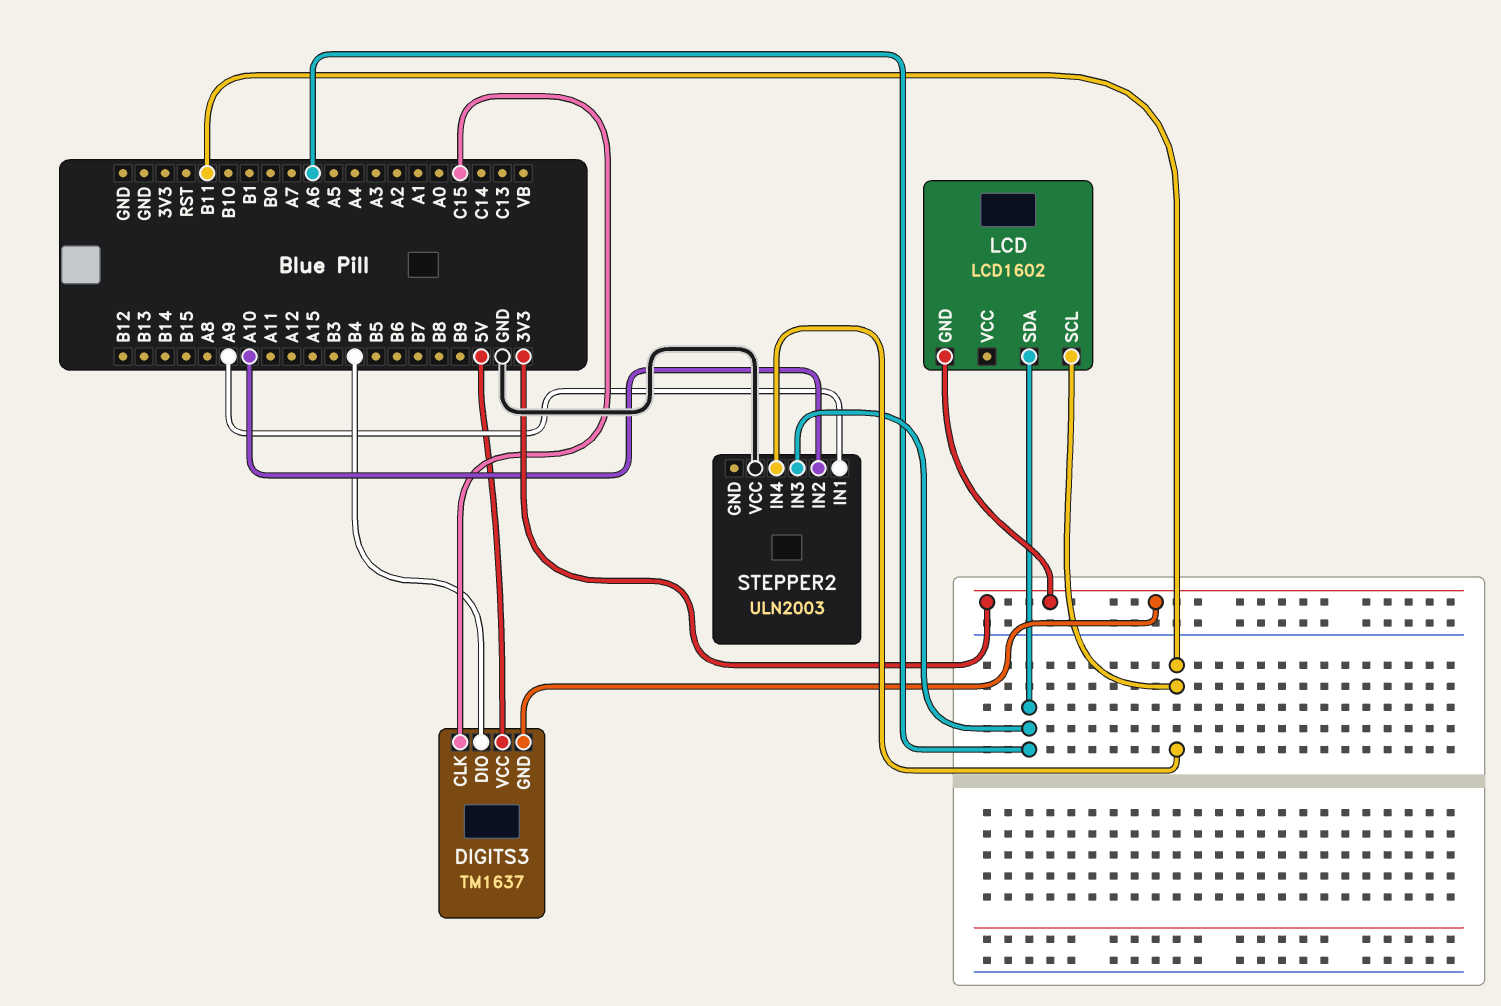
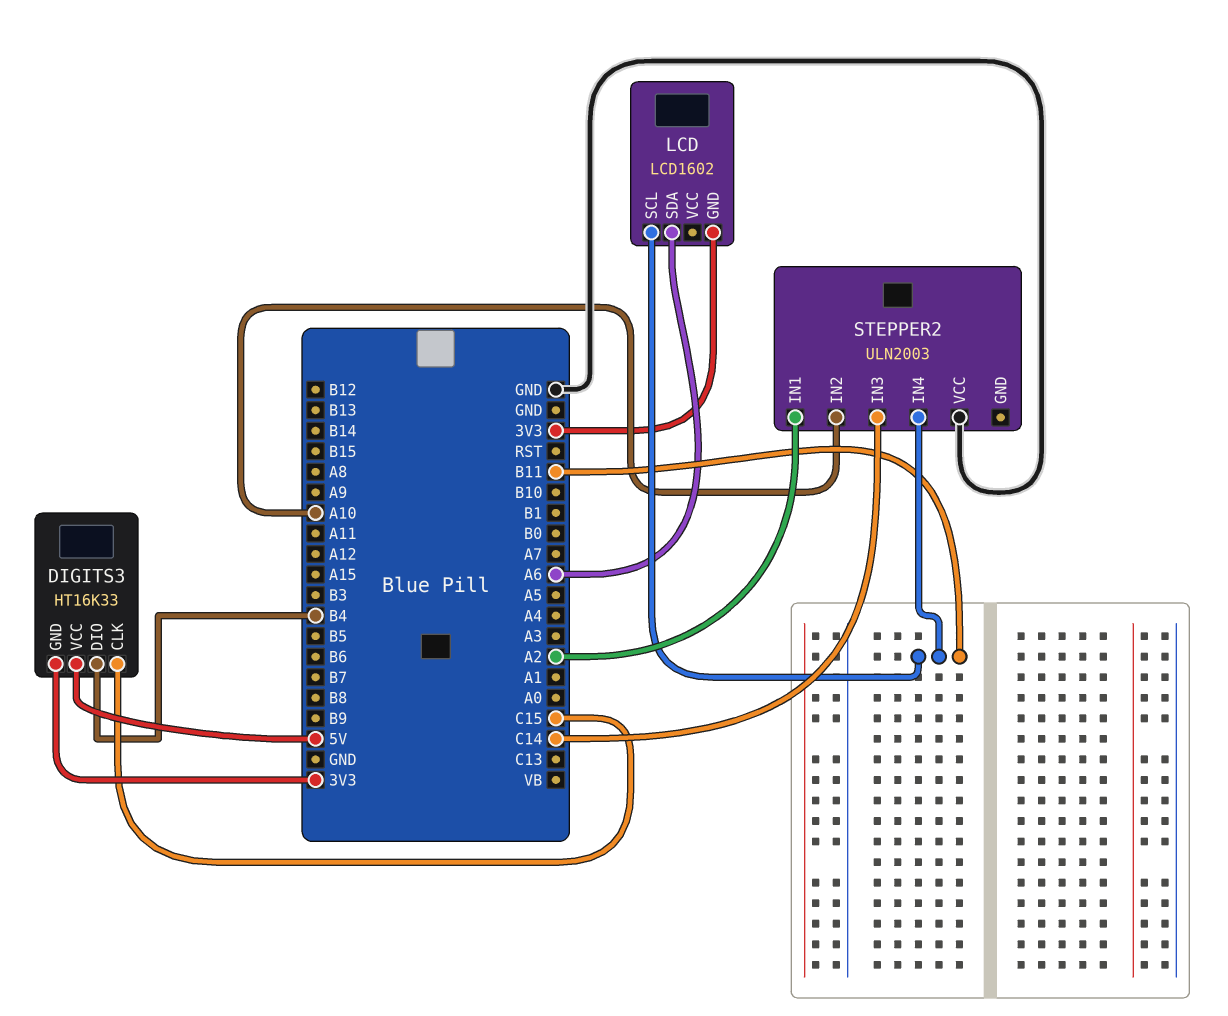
DIGITS3: TM1637 -> HT16K33
STEPPER2 pin IN1: A9 -> A2
STEPPER2 pin IN3: A6 -> C14

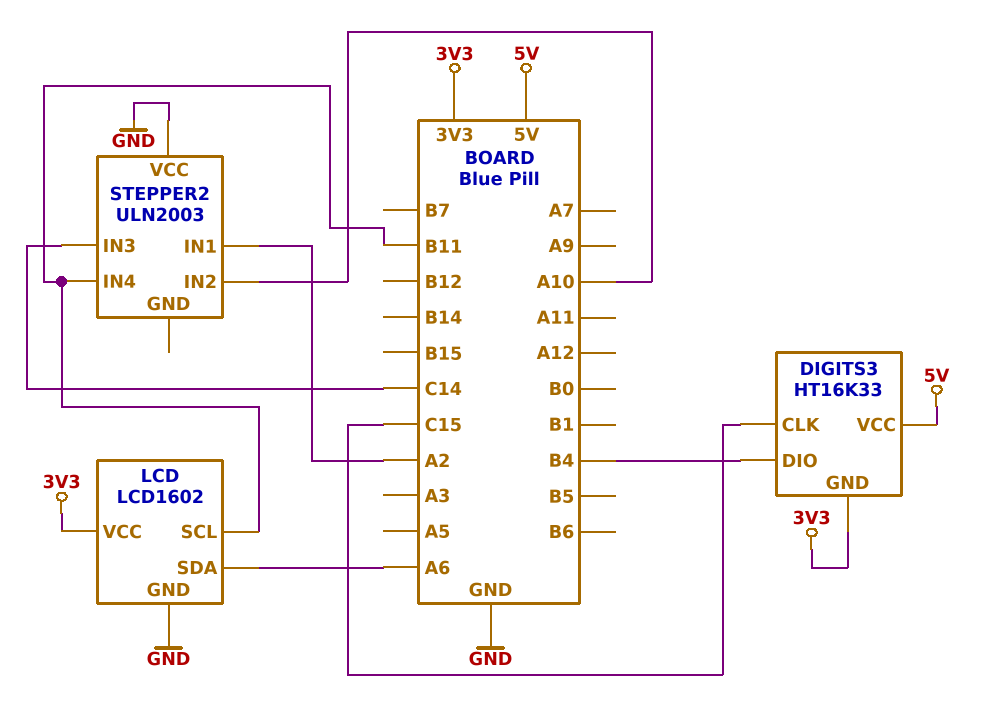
LCD pin GND: 3V3 -> GND
LCD pin VCC: none -> 3V3

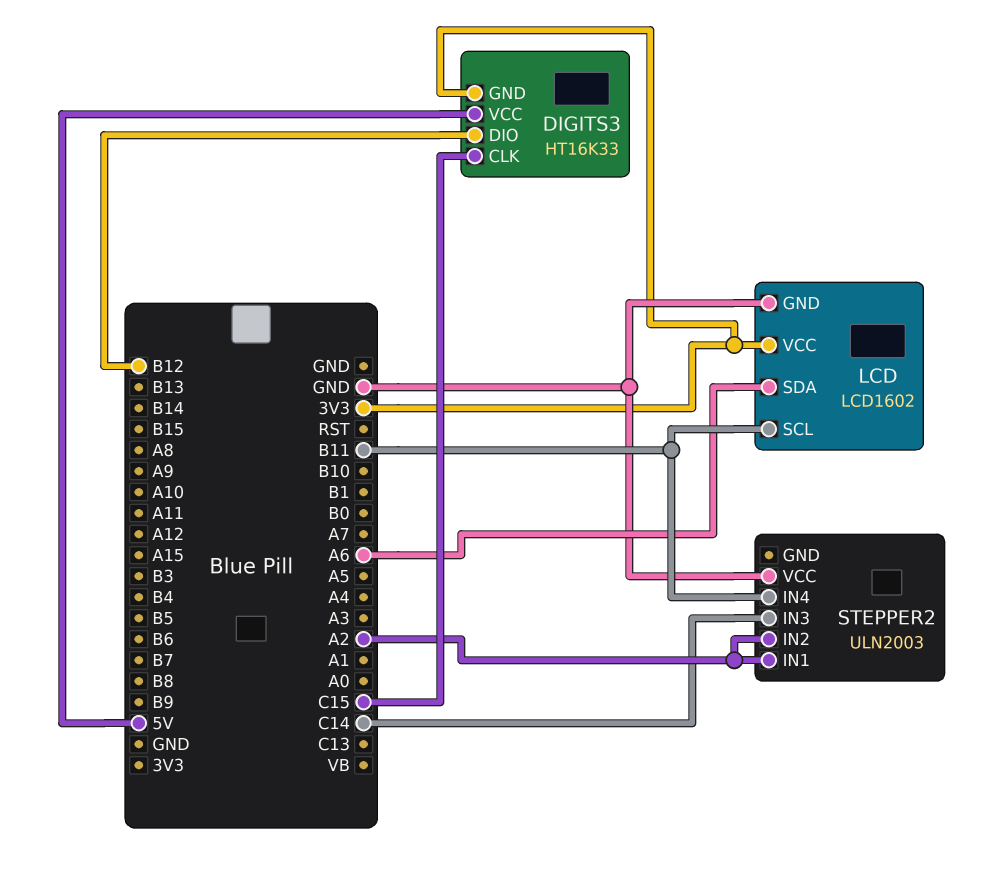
DIGITS3 pin DIO: B4 -> B12
STEPPER2 pin IN2: A10 -> A2

